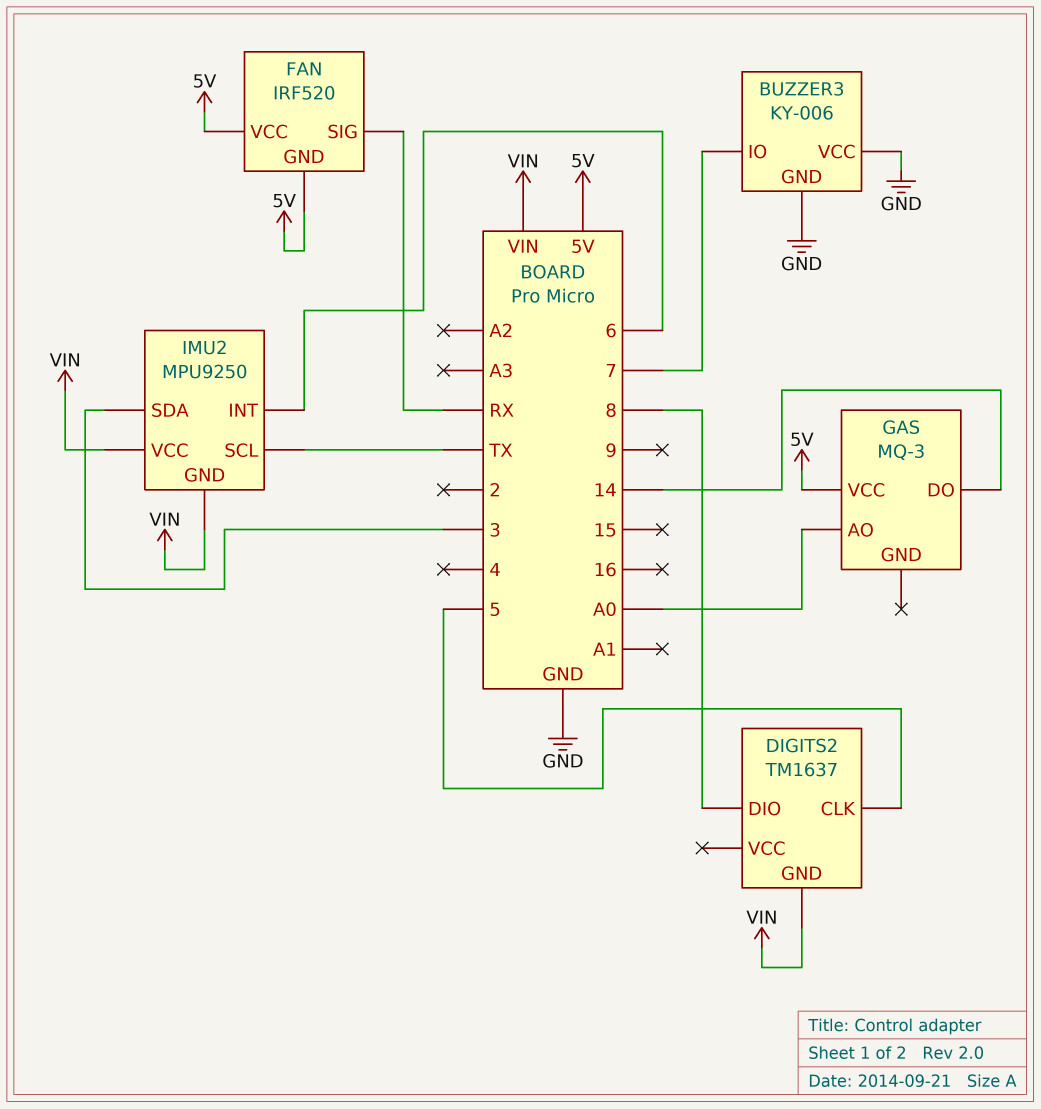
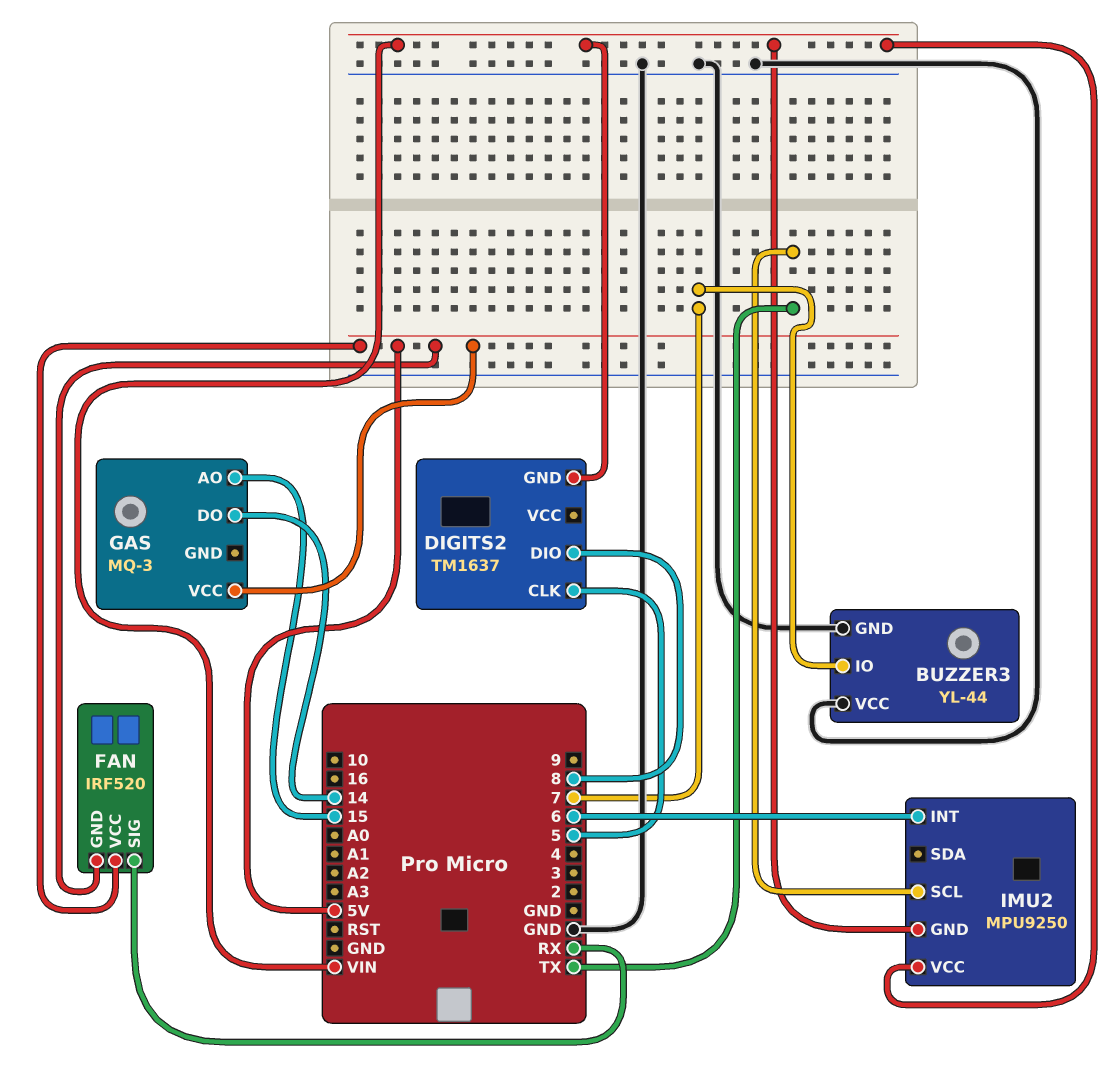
BUZZER3: KY-006 -> YL-44
GAS pin AO: A0 -> 15
IMU2 pin SDA: 3 -> none

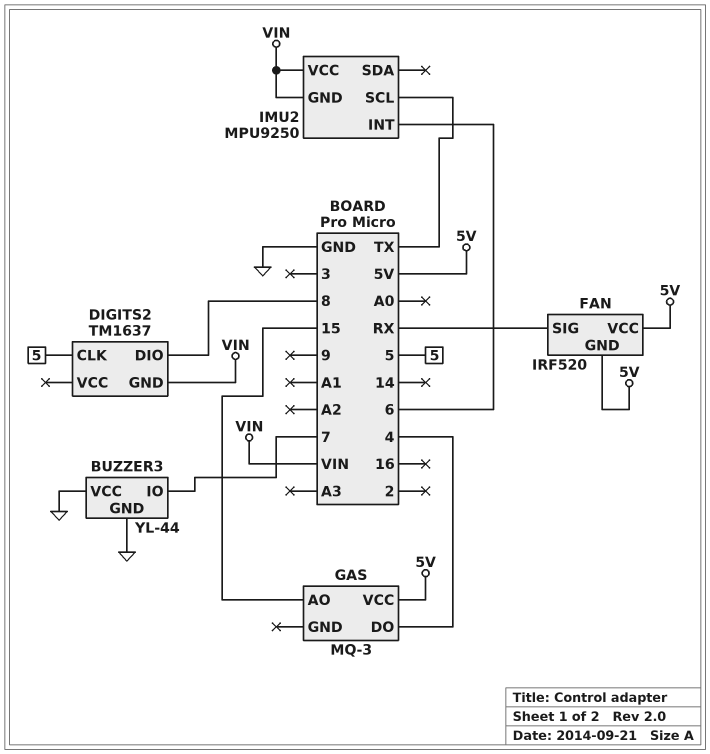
GAS pin DO: 14 -> 4

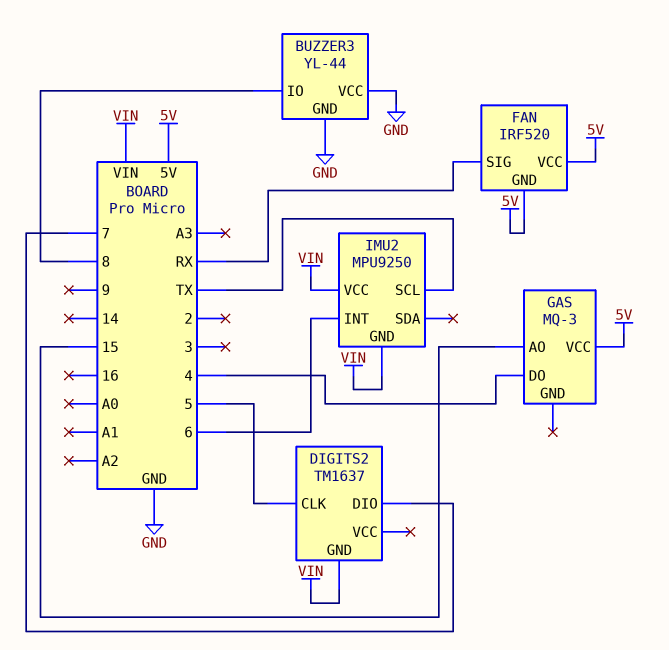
BUZZER3 pin IO: 7 -> 8
DIGITS2 pin DIO: 8 -> 7

